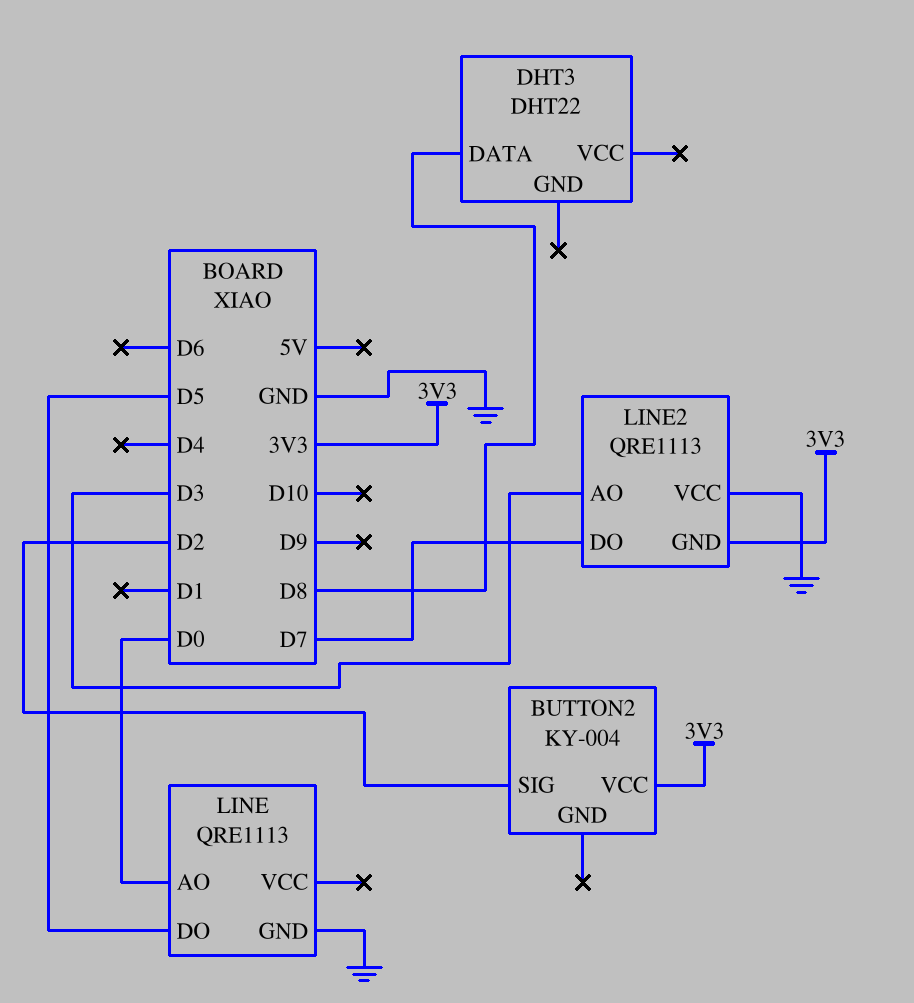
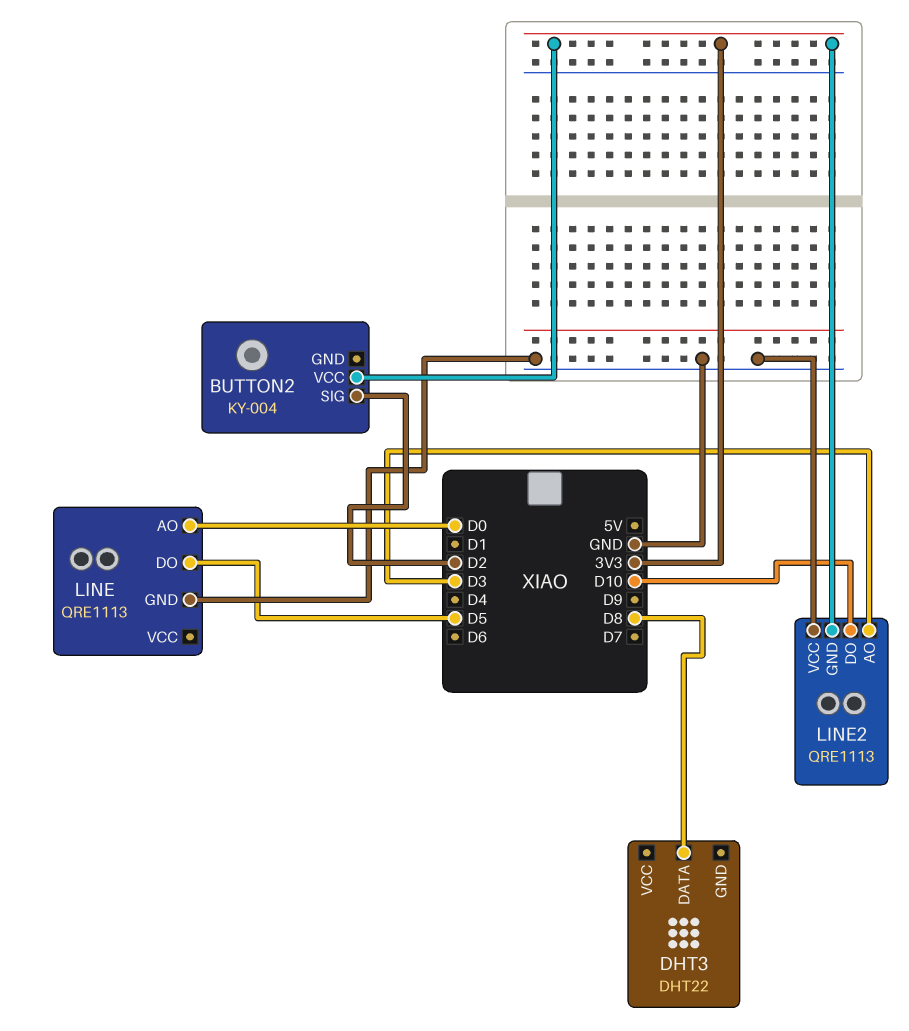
LINE2 pin DO: D7 -> D10

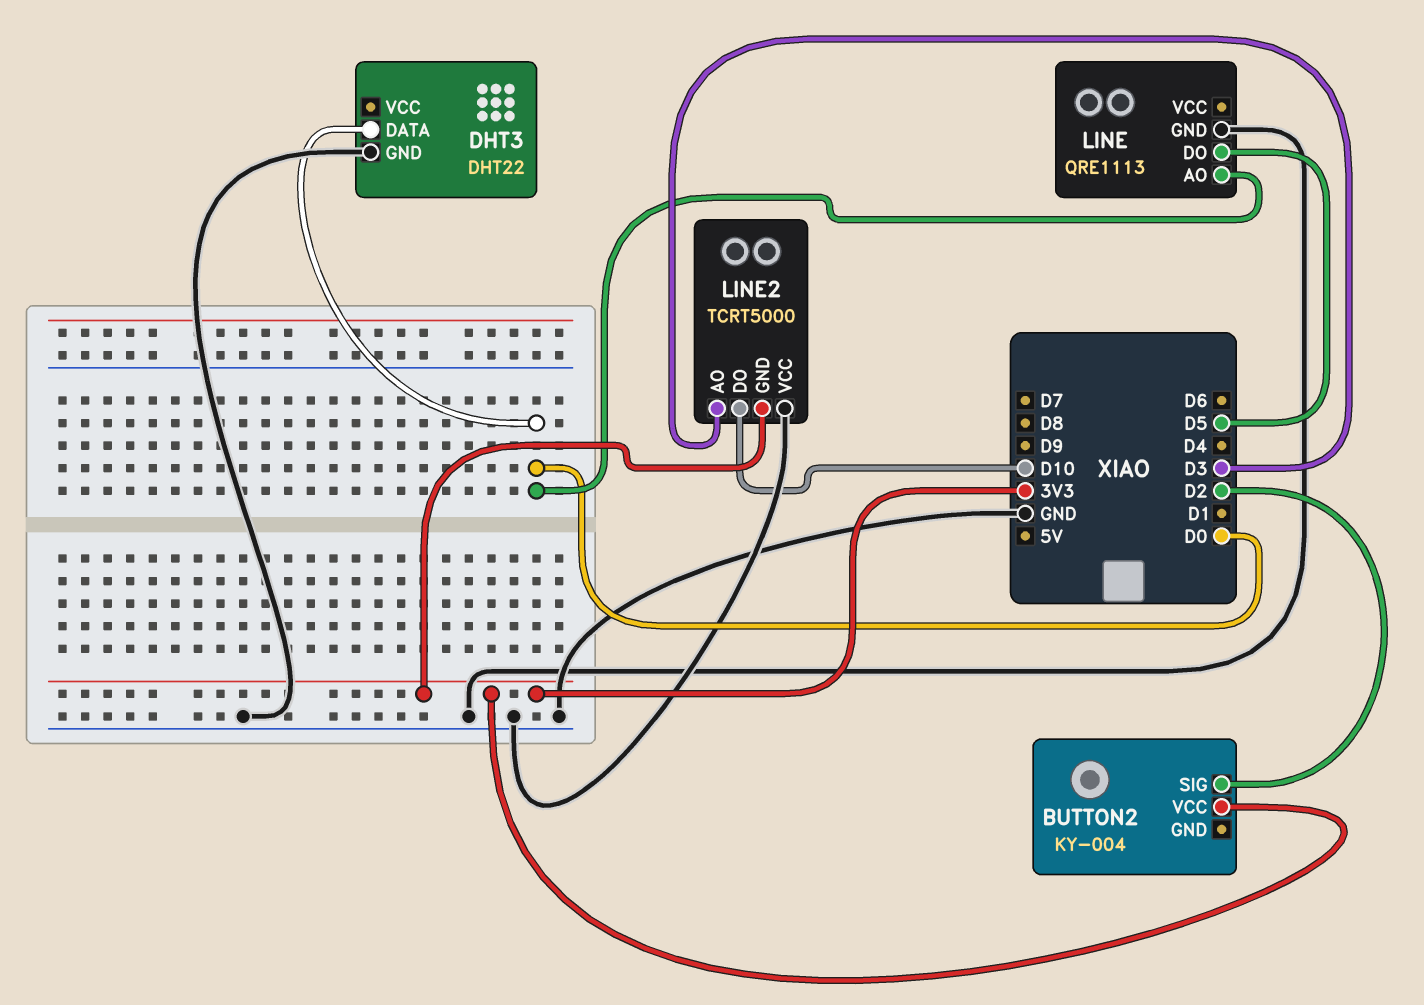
DHT3 pin DATA: D8 -> D0
DHT3 pin GND: none -> GND
LINE2: QRE1113 -> TCRT5000

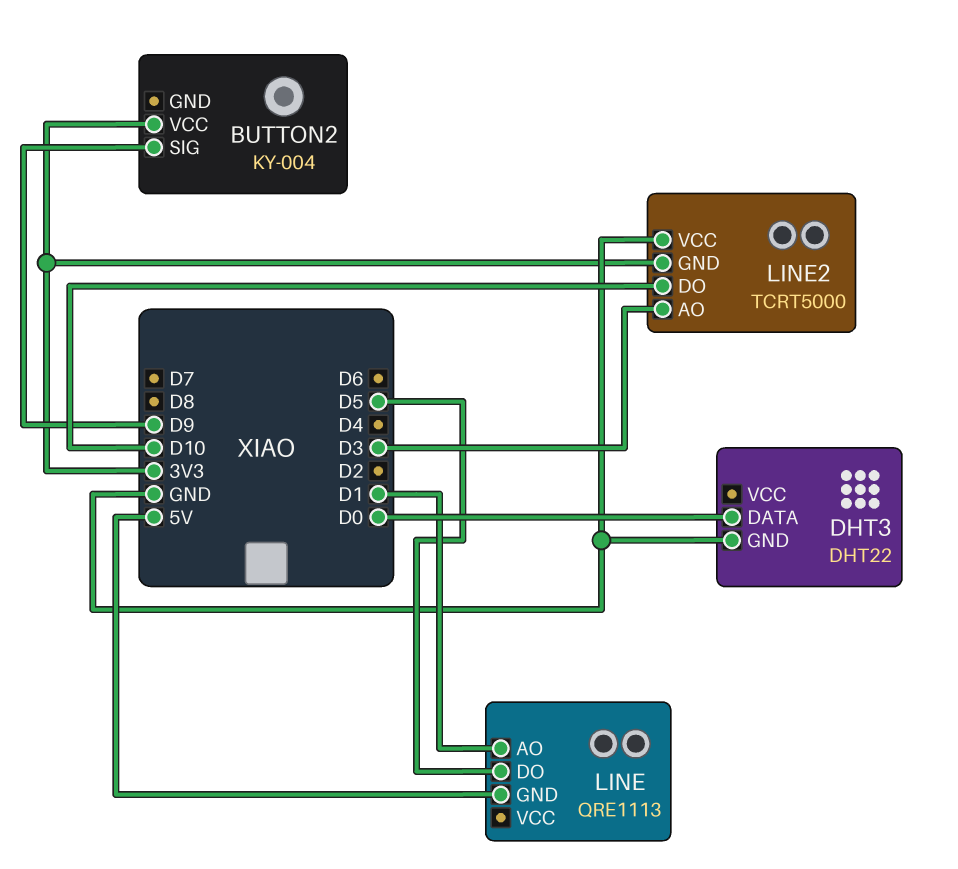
BUTTON2 pin SIG: D2 -> D9
LINE pin AO: D0 -> D1
LINE pin GND: GND -> 5V

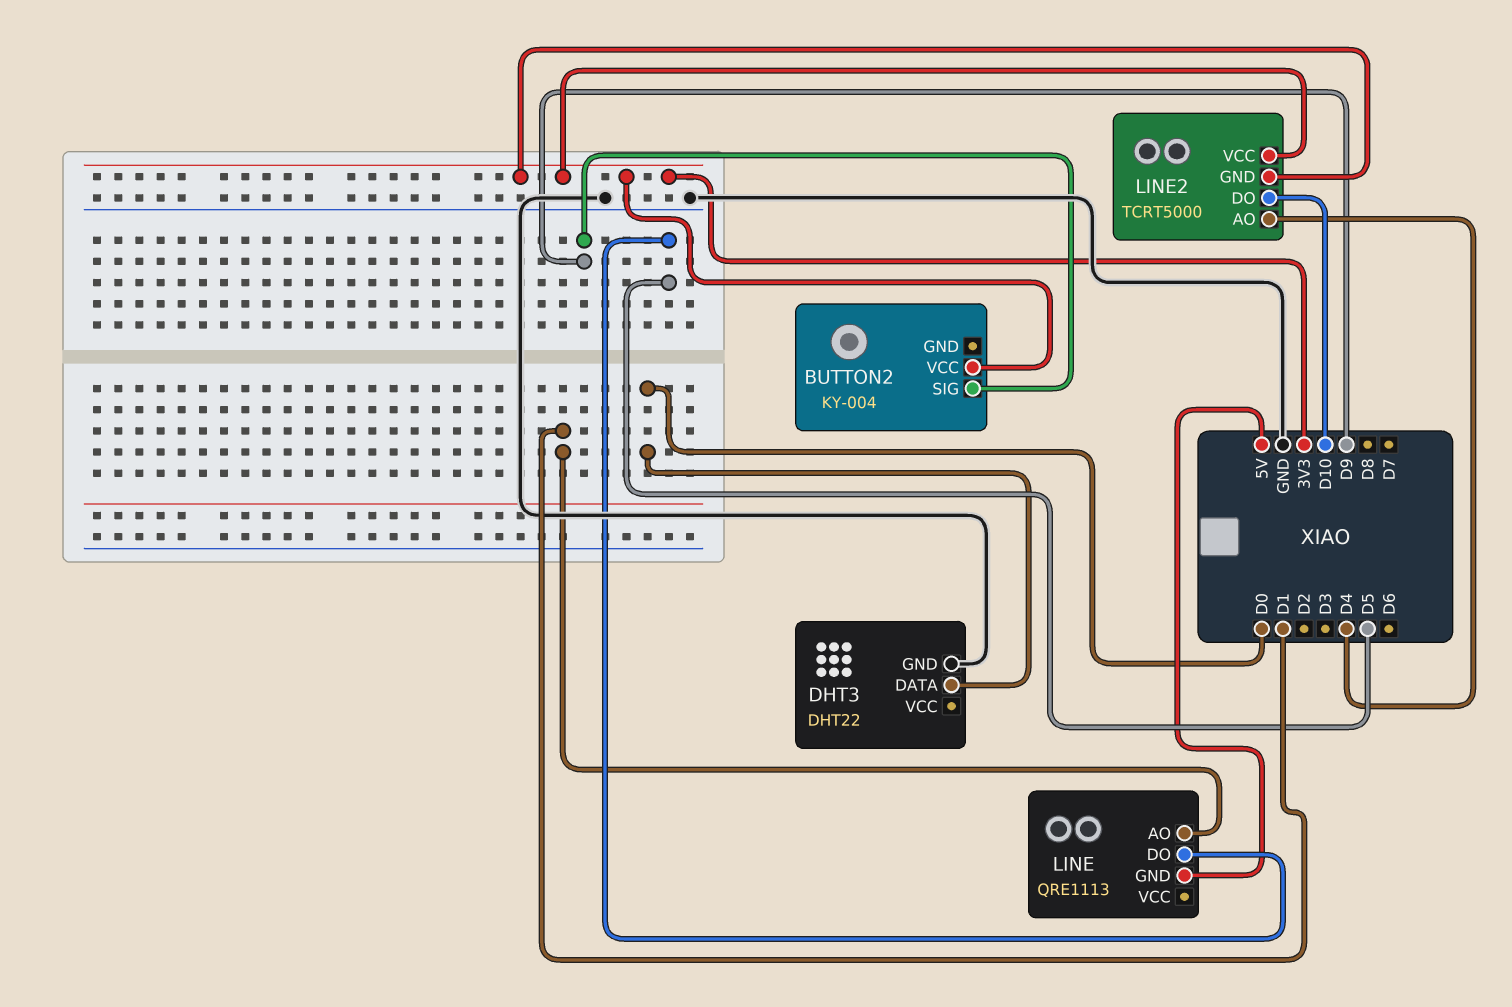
LINE2 pin AO: D3 -> D4
LINE2 pin VCC: GND -> 3V3

